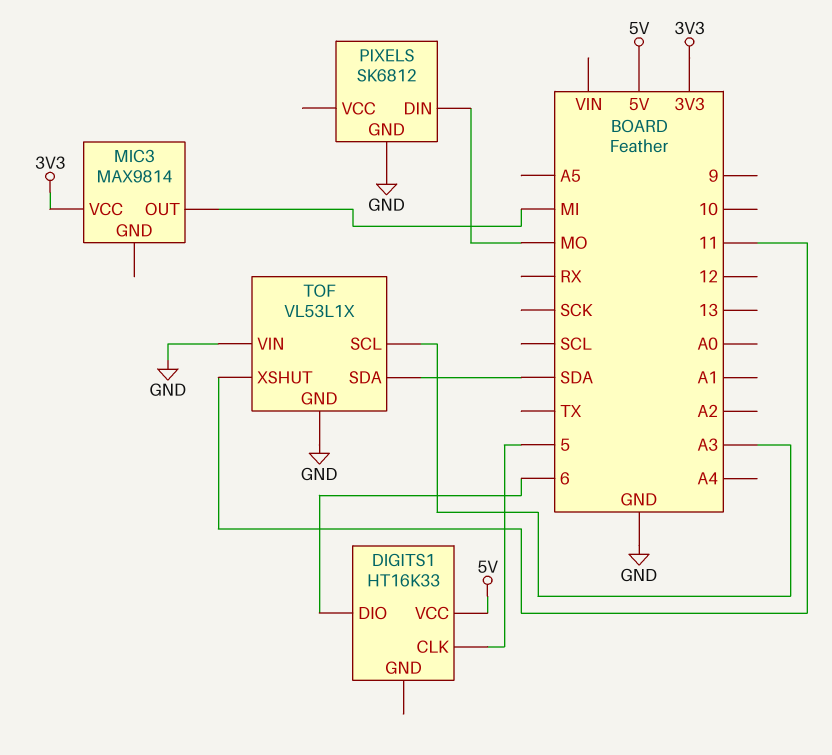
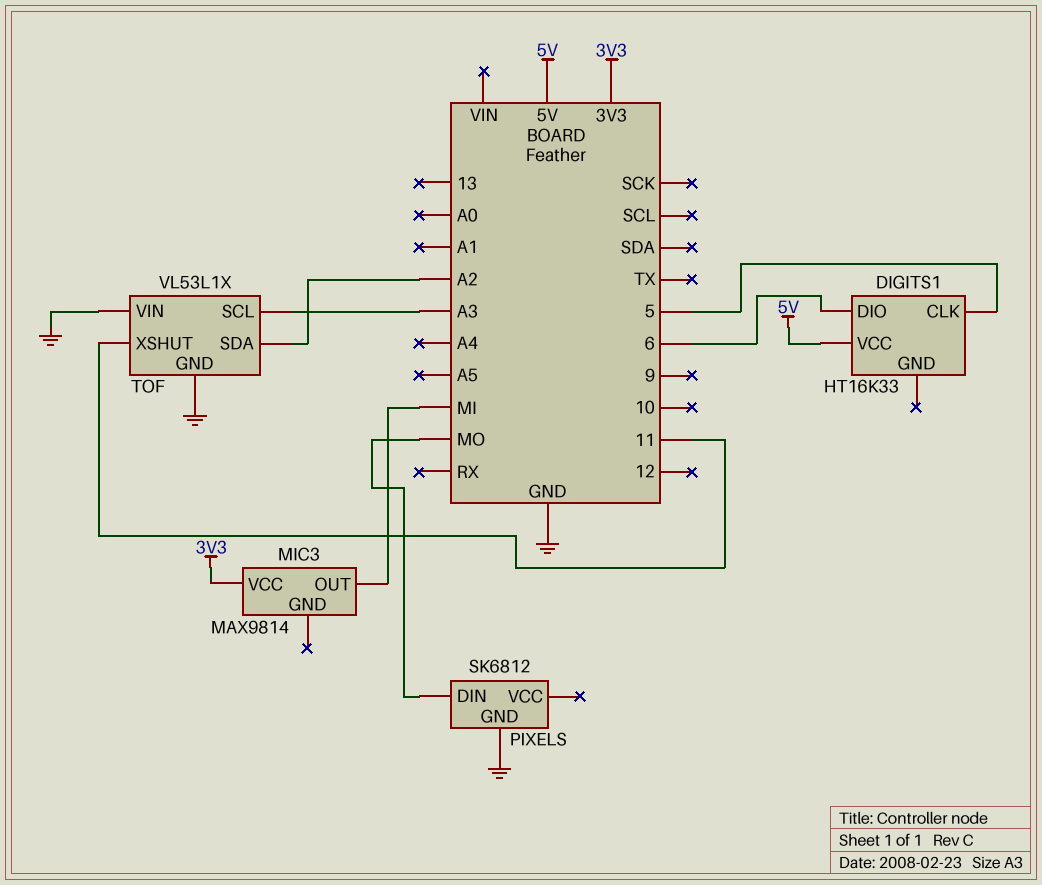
TOF pin SDA: SDA -> A2

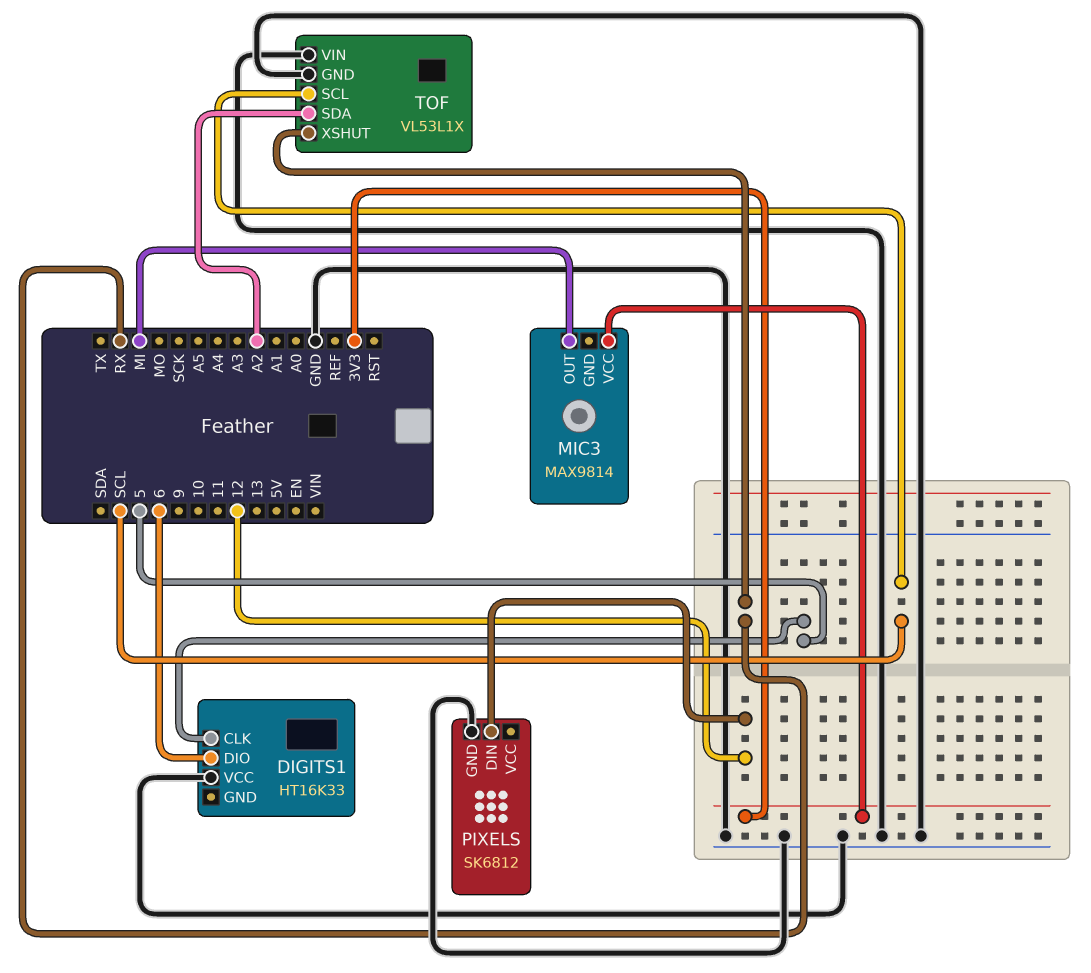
DIGITS1 pin VCC: 5V -> GND
PIXELS pin DIN: MO -> 12
TOF pin SCL: A3 -> SCL
TOF pin XSHUT: 11 -> RX

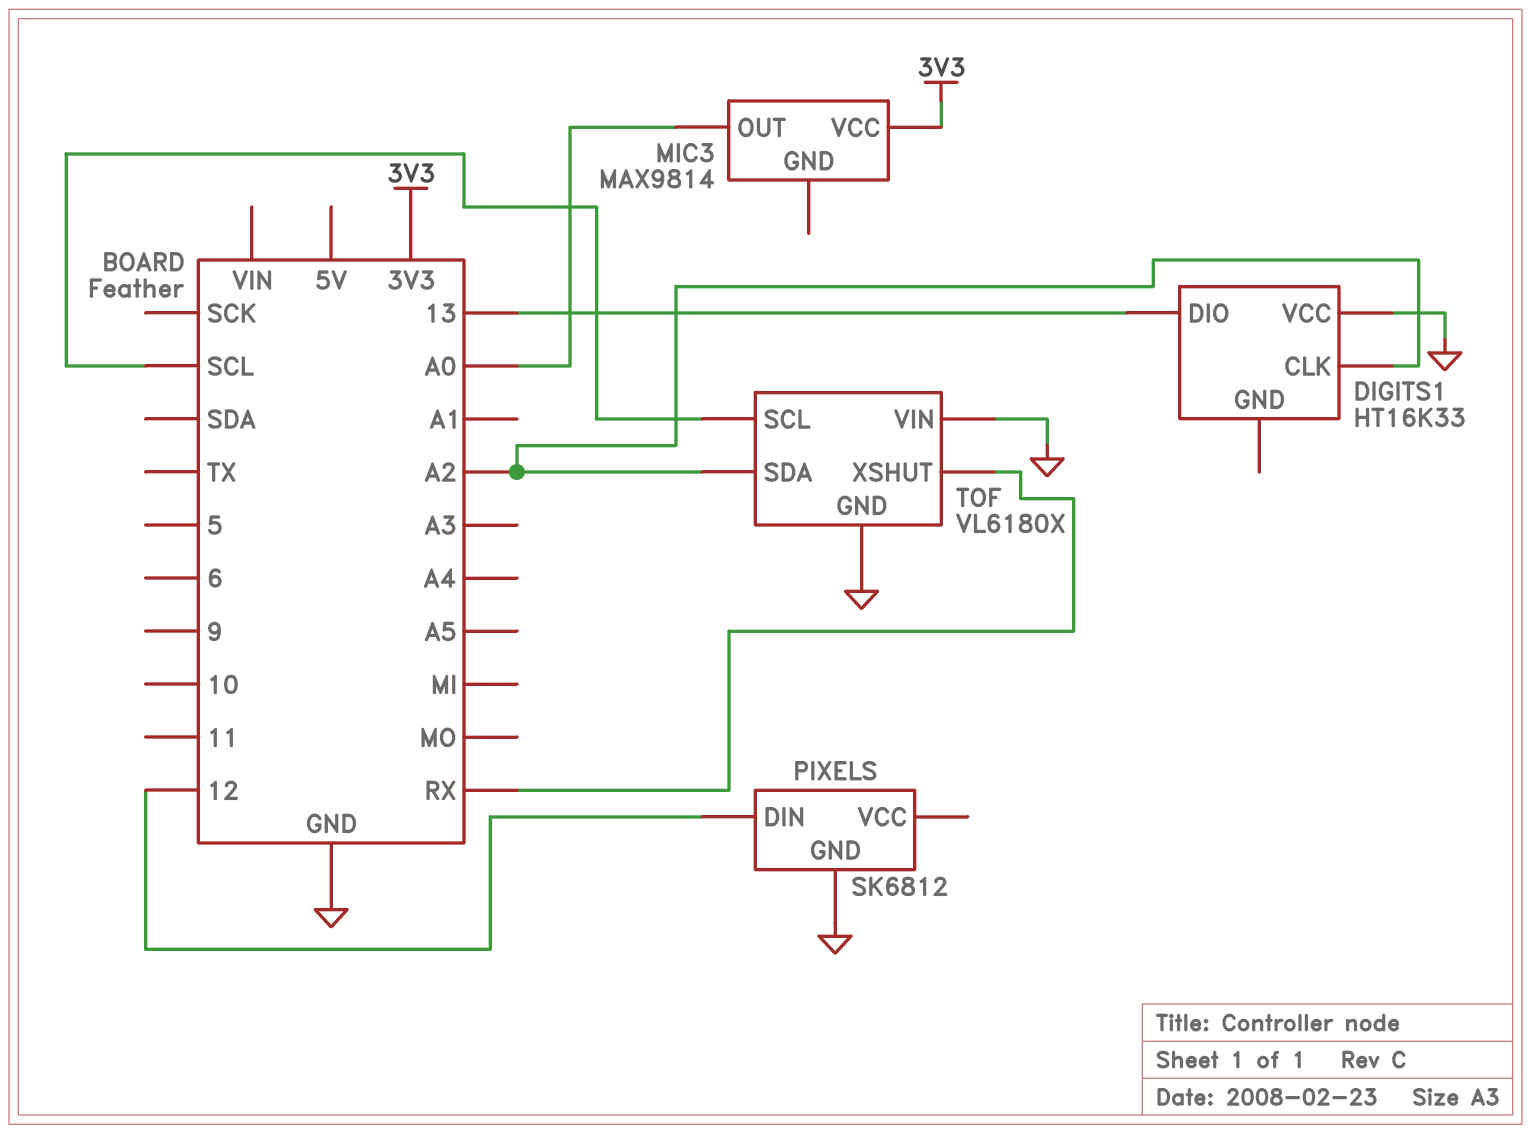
DIGITS1 pin CLK: 5 -> A2
DIGITS1 pin DIO: 6 -> 13
MIC3 pin OUT: MI -> A0
TOF: VL53L1X -> VL6180X

